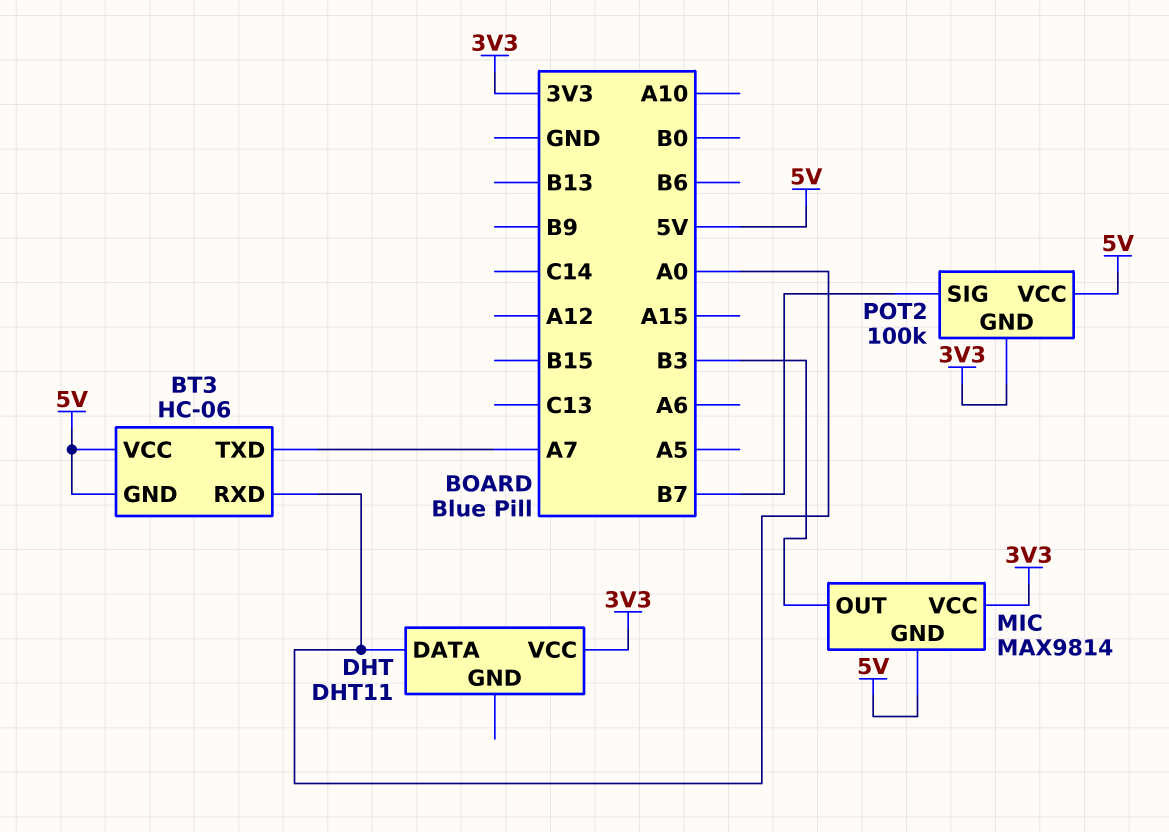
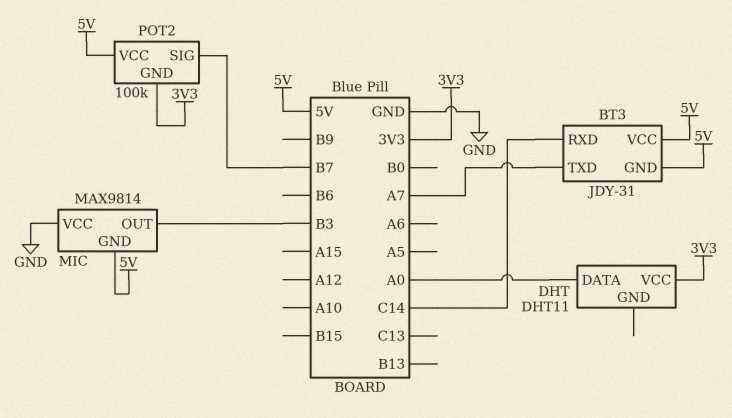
BT3: HC-06 -> JDY-31
BT3 pin RXD: A0 -> C14
MIC pin VCC: 3V3 -> GND

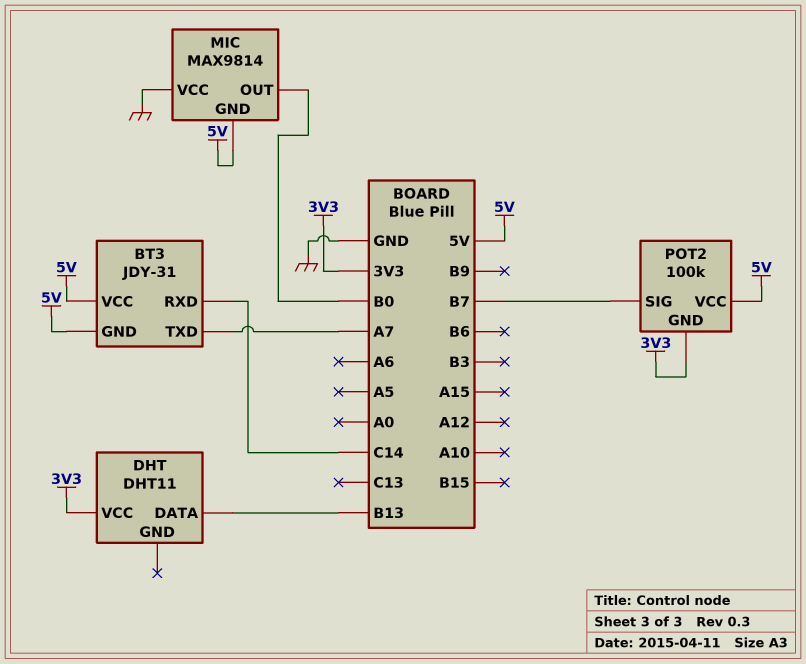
DHT pin DATA: A0 -> B13
MIC pin OUT: B3 -> B0

